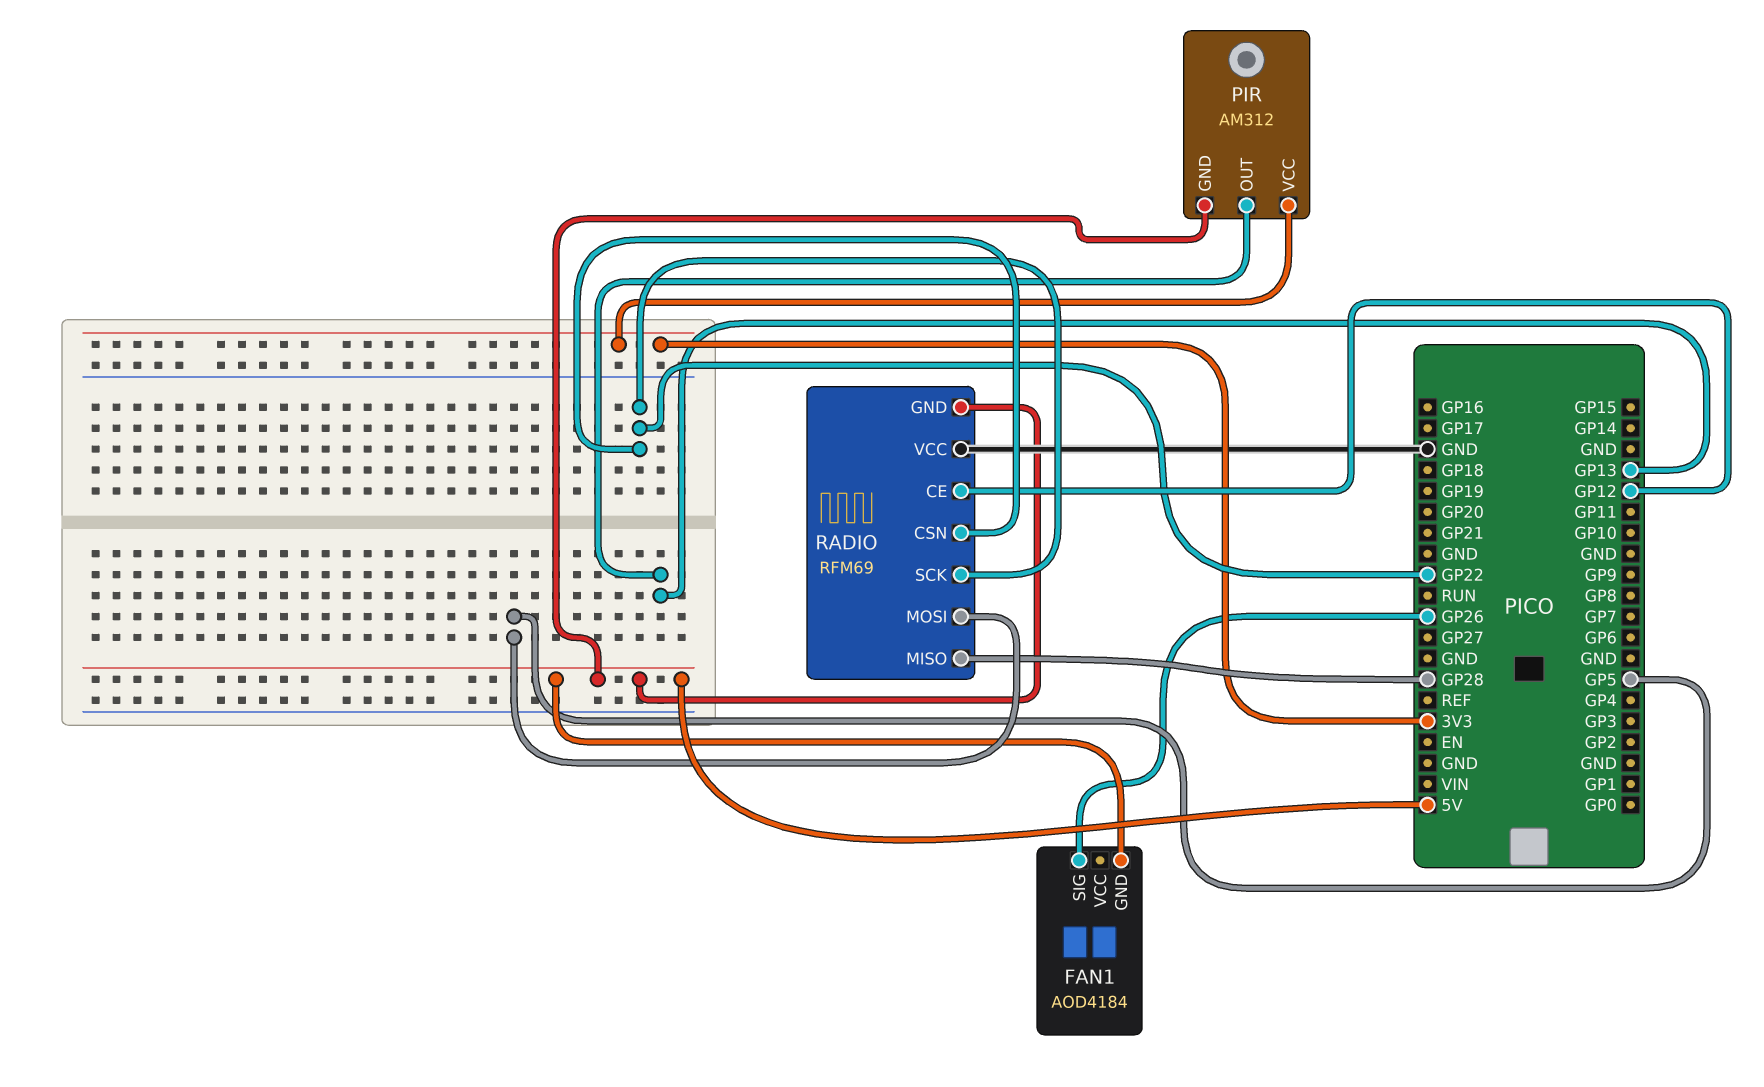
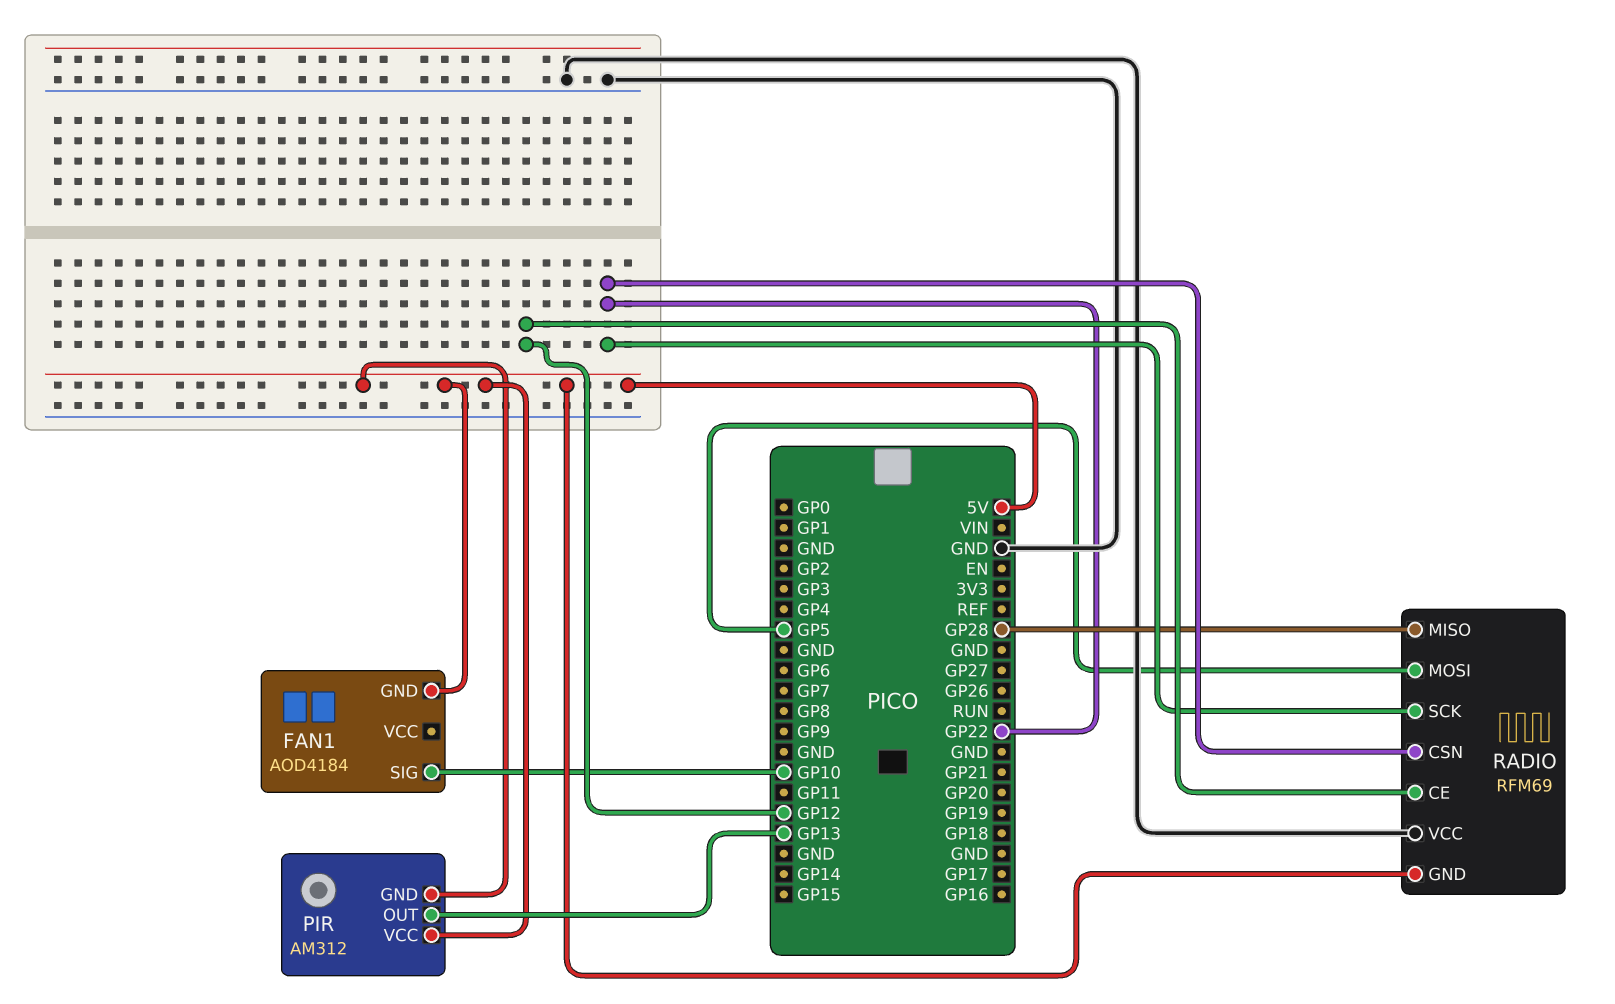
FAN1 pin SIG: GP26 -> GP10
PIR pin VCC: 3V3 -> 5V

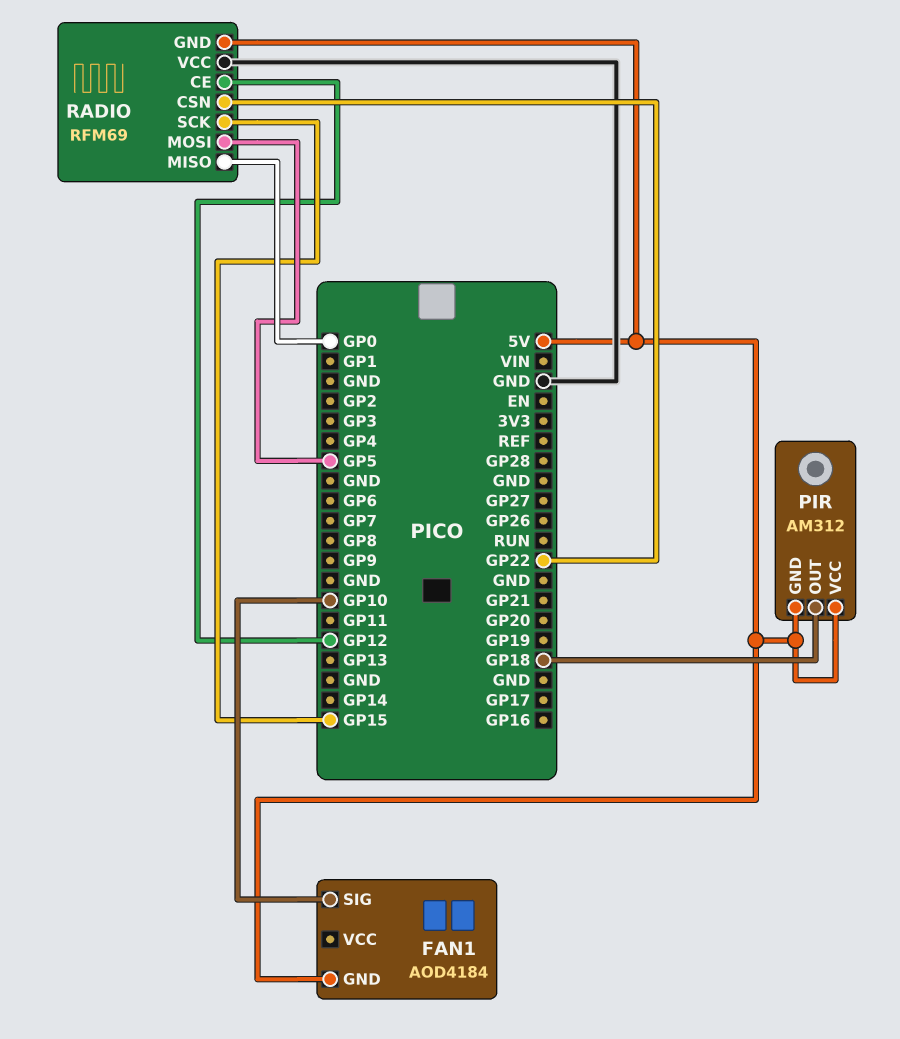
PIR pin OUT: GP13 -> GP18
RADIO pin MISO: GP28 -> GP0
RADIO pin SCK: GP22 -> GP15

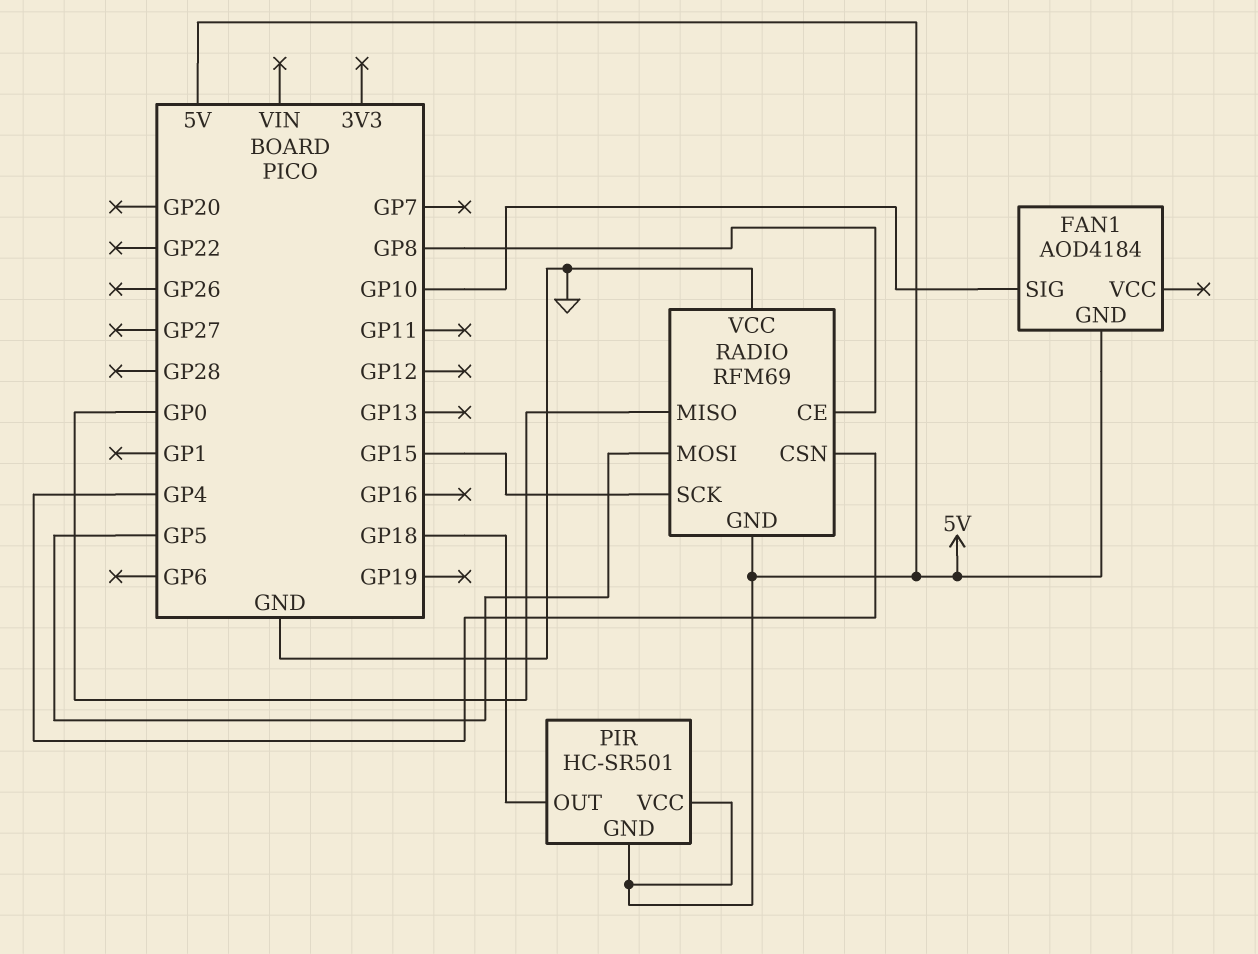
PIR: AM312 -> HC-SR501
RADIO pin CE: GP12 -> GP8
RADIO pin CSN: GP22 -> GP4

